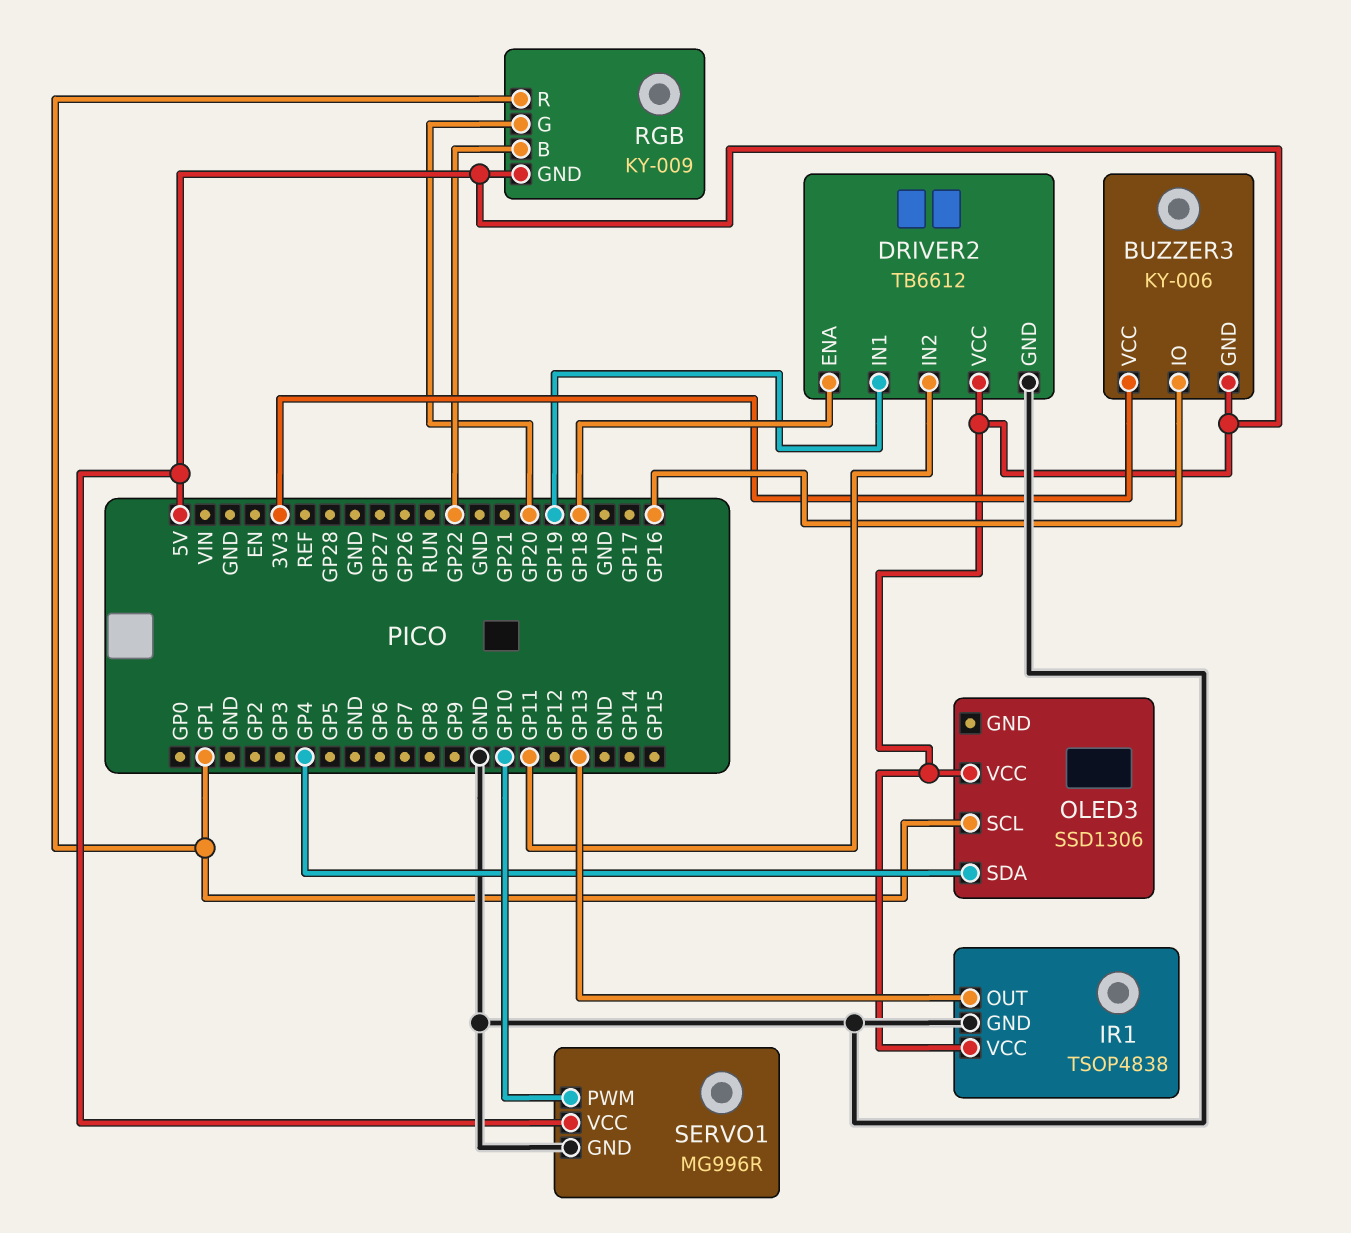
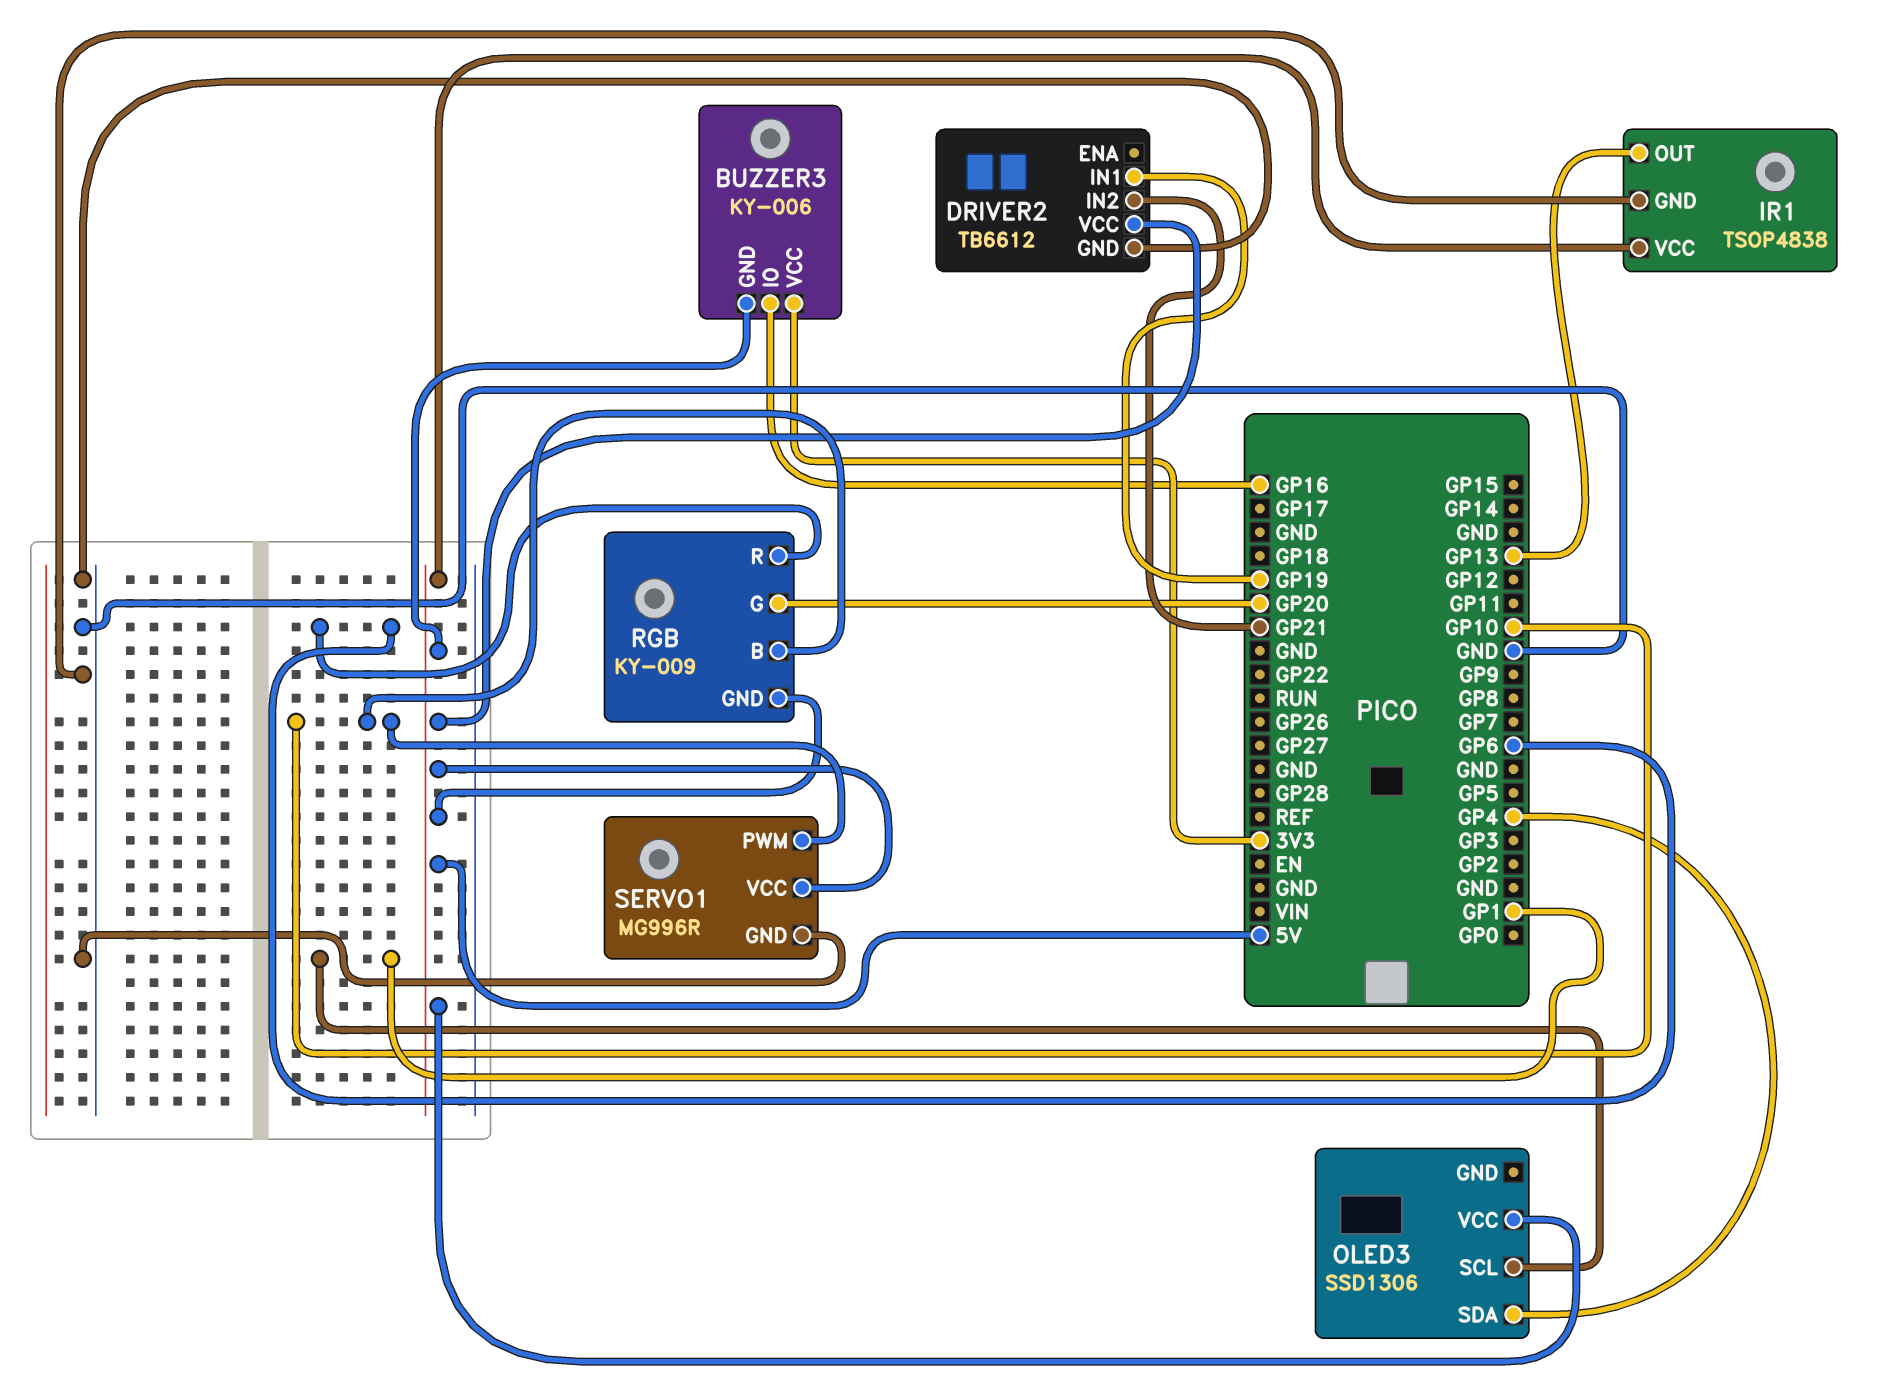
DRIVER2 pin ENA: GP18 -> none
DRIVER2 pin IN2: GP11 -> GP21
RGB pin B: GP22 -> GP10
RGB pin R: GP1 -> GP6

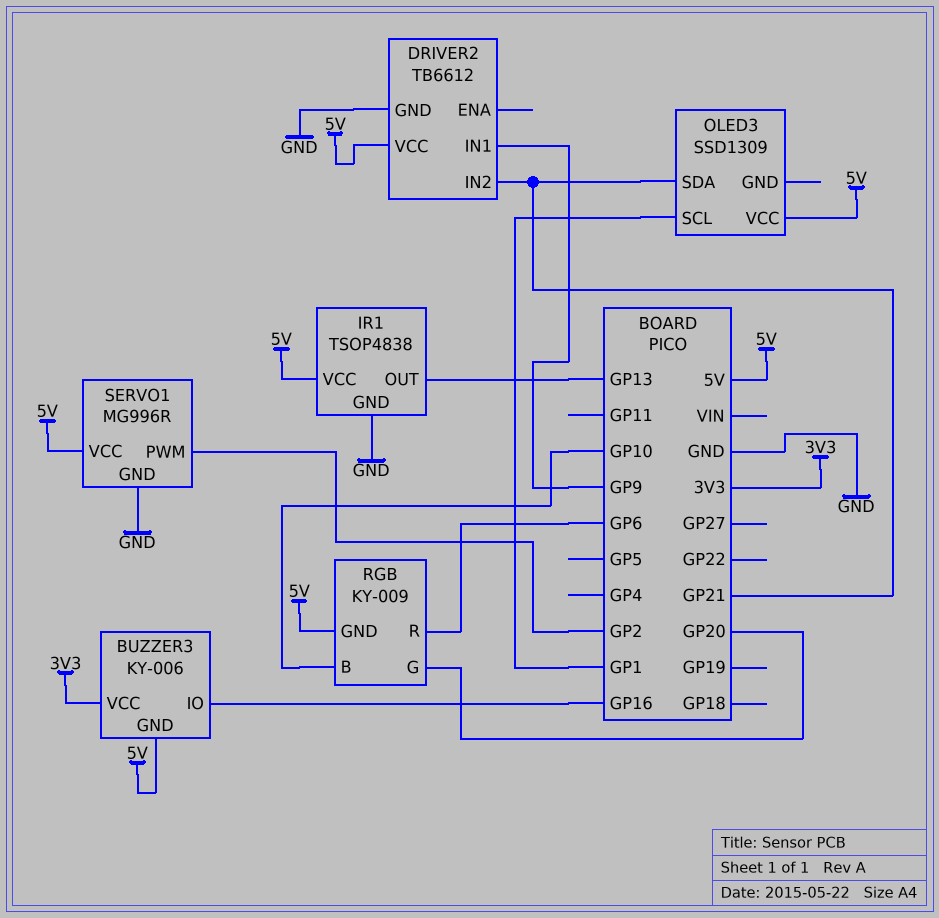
DRIVER2 pin IN1: GP19 -> GP9
OLED3: SSD1306 -> SSD1309
OLED3 pin SDA: GP4 -> GP21
SERVO1 pin PWM: GP10 -> GP2

